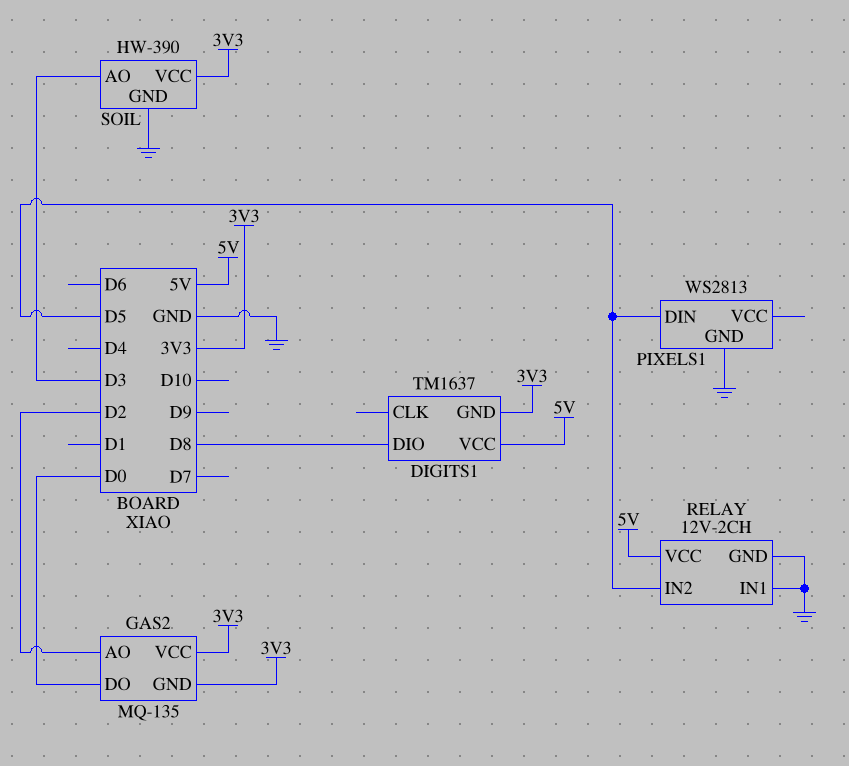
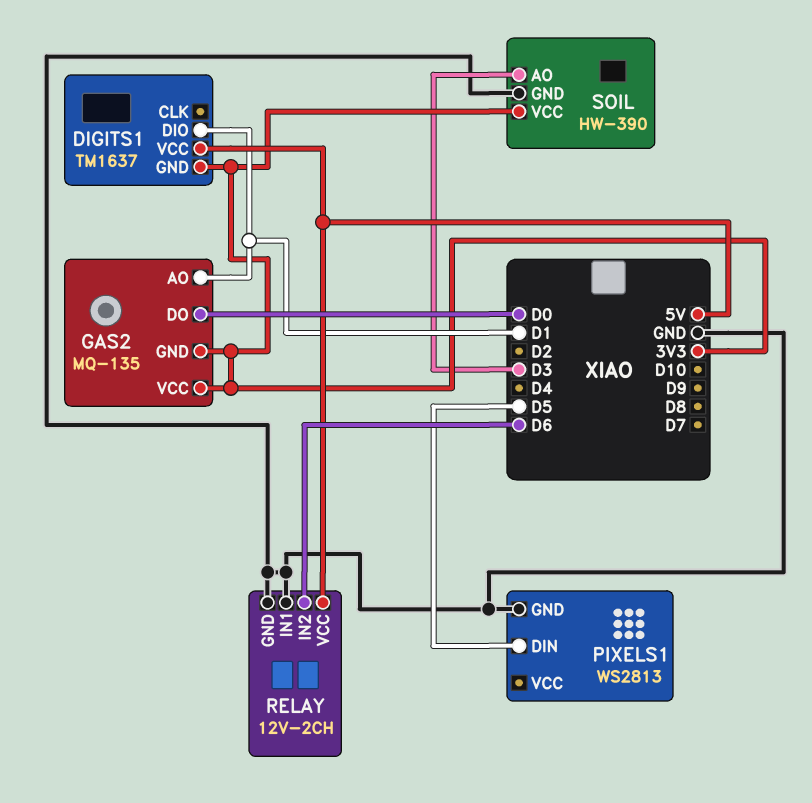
DIGITS1 pin DIO: D8 -> D1
GAS2 pin AO: D2 -> D1
RELAY pin IN2: D5 -> D6

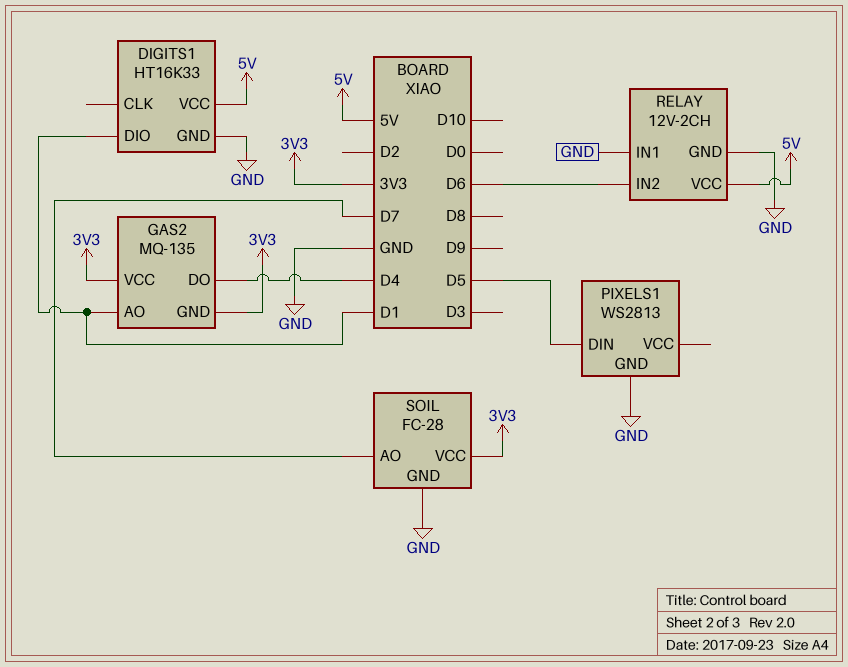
DIGITS1: TM1637 -> HT16K33
DIGITS1 pin GND: 3V3 -> GND
GAS2 pin DO: D0 -> D4
SOIL: HW-390 -> FC-28
SOIL pin AO: D3 -> D7

